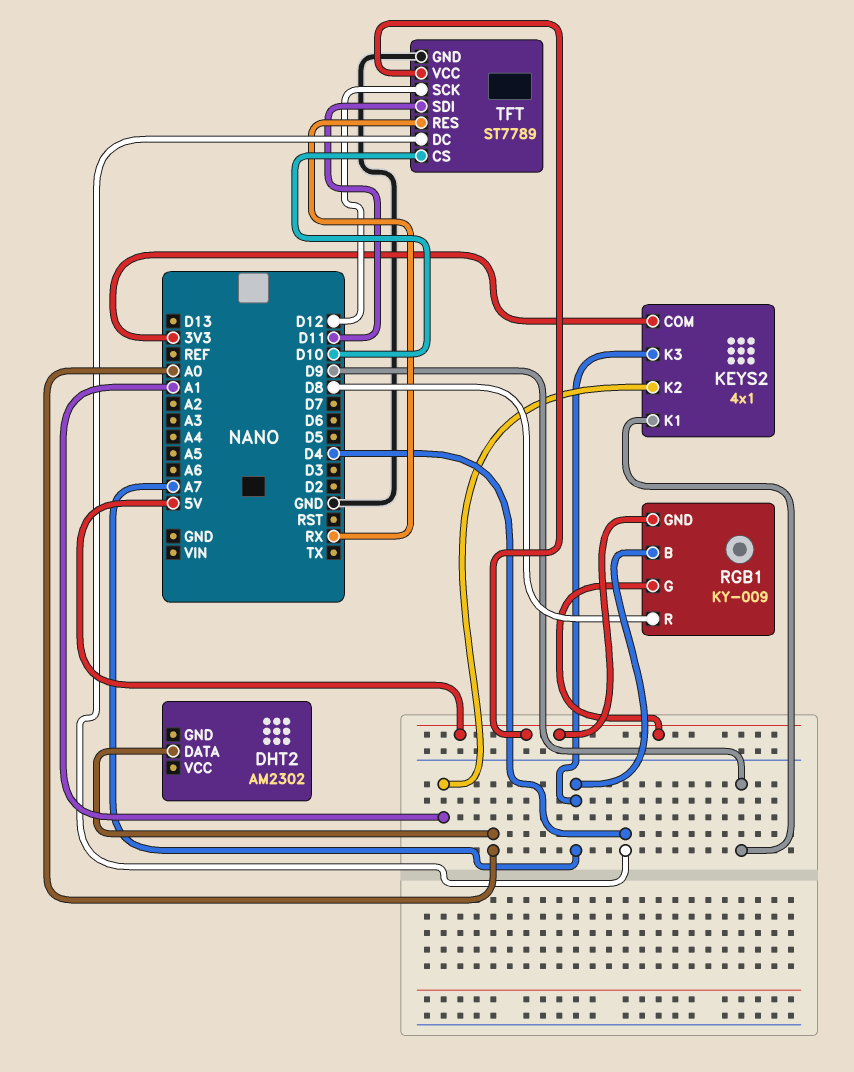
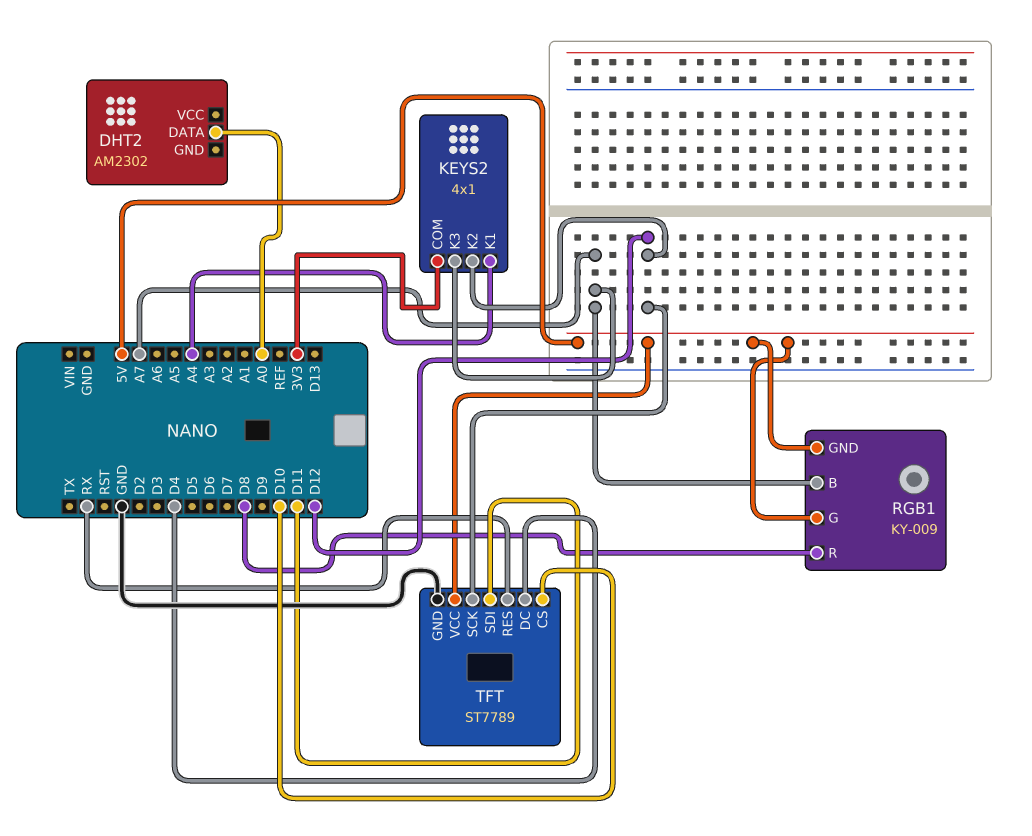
KEYS2 pin K1: D9 -> A4
KEYS2 pin K2: A1 -> D12

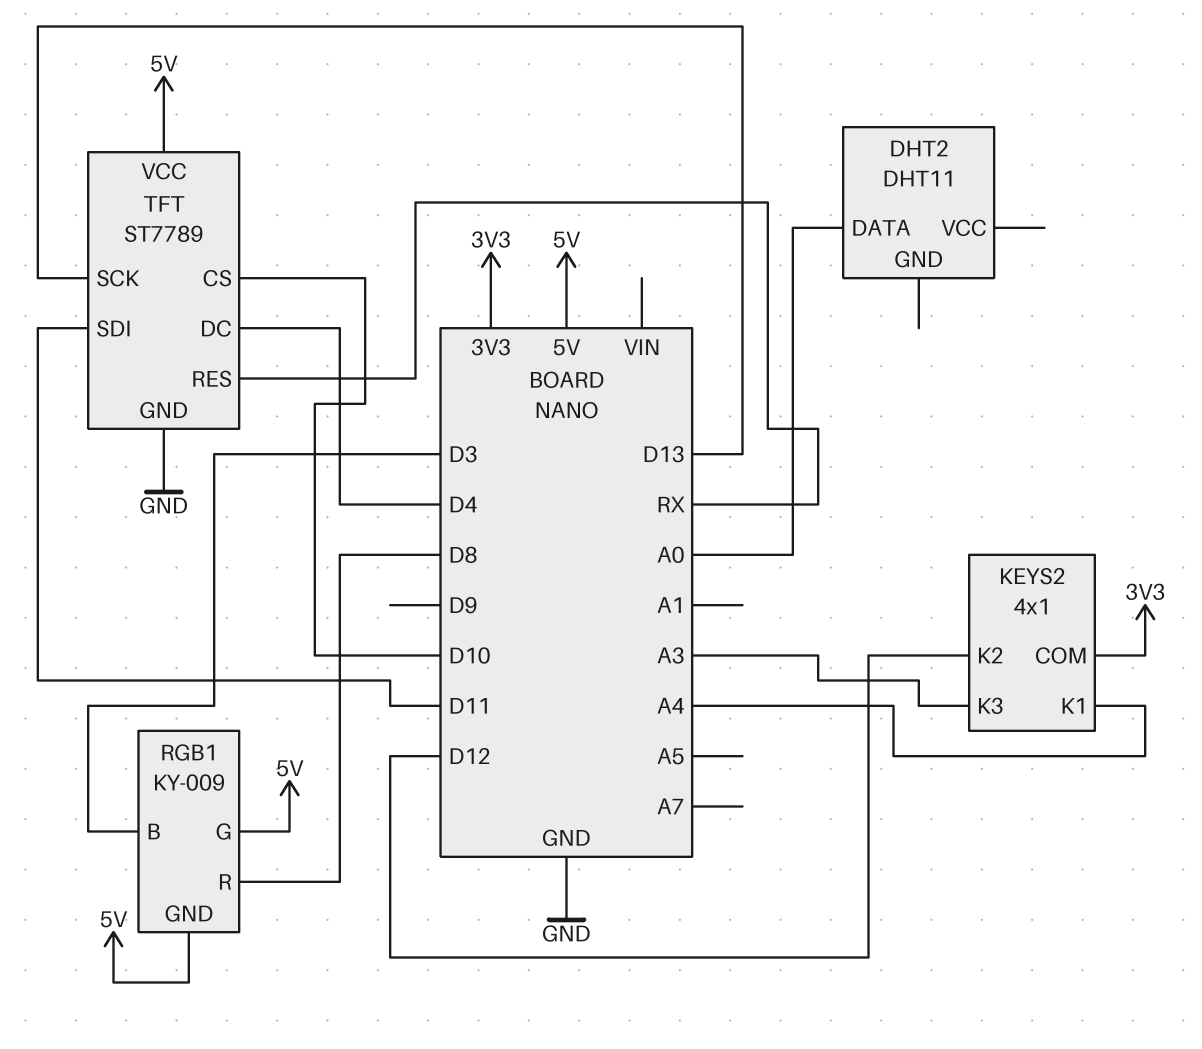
DHT2: AM2302 -> DHT11
KEYS2 pin K3: A7 -> A3
RGB1 pin B: A7 -> D3
TFT pin SCK: D12 -> D13

